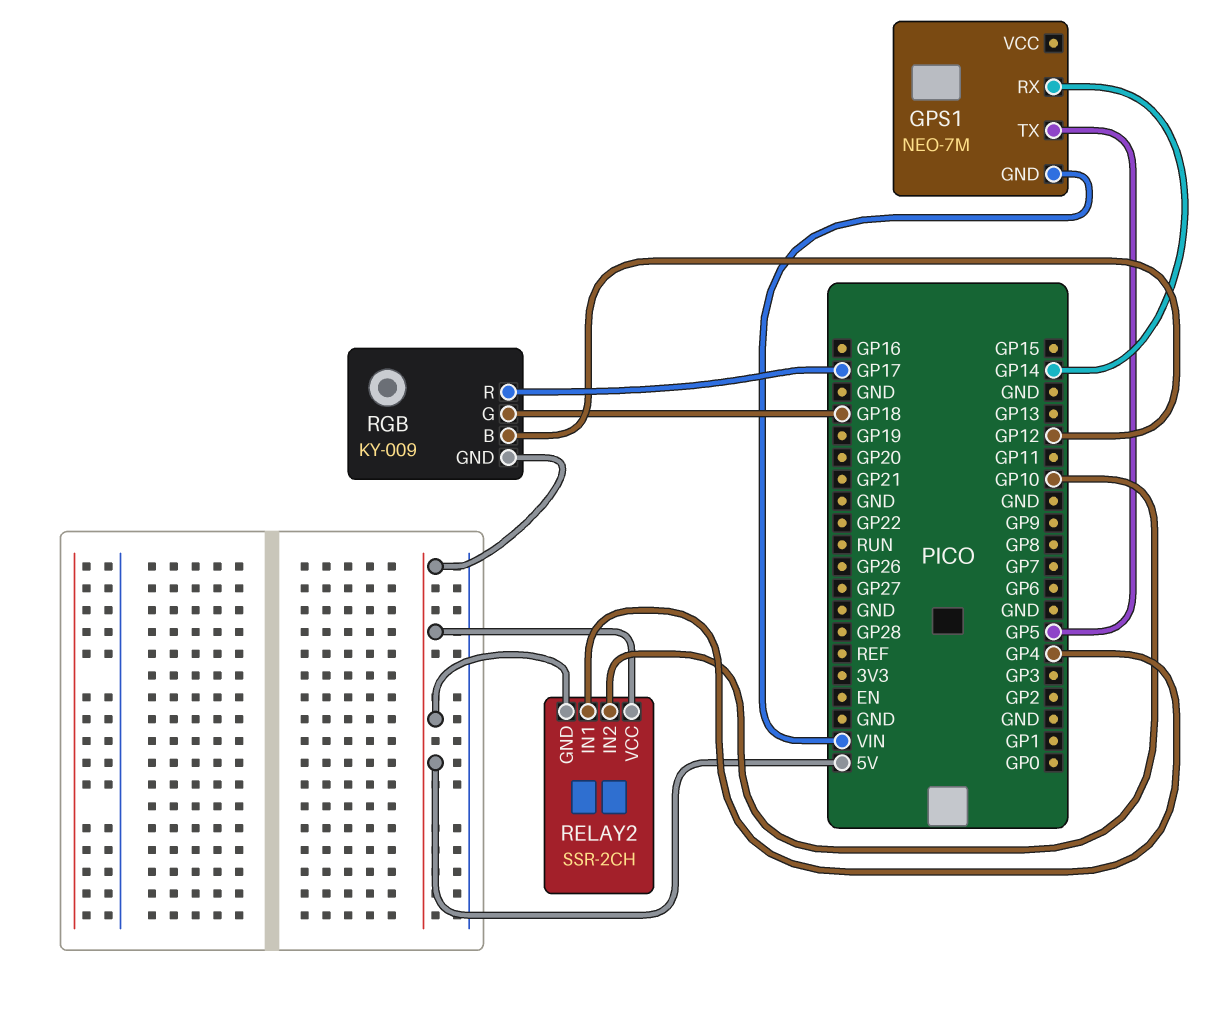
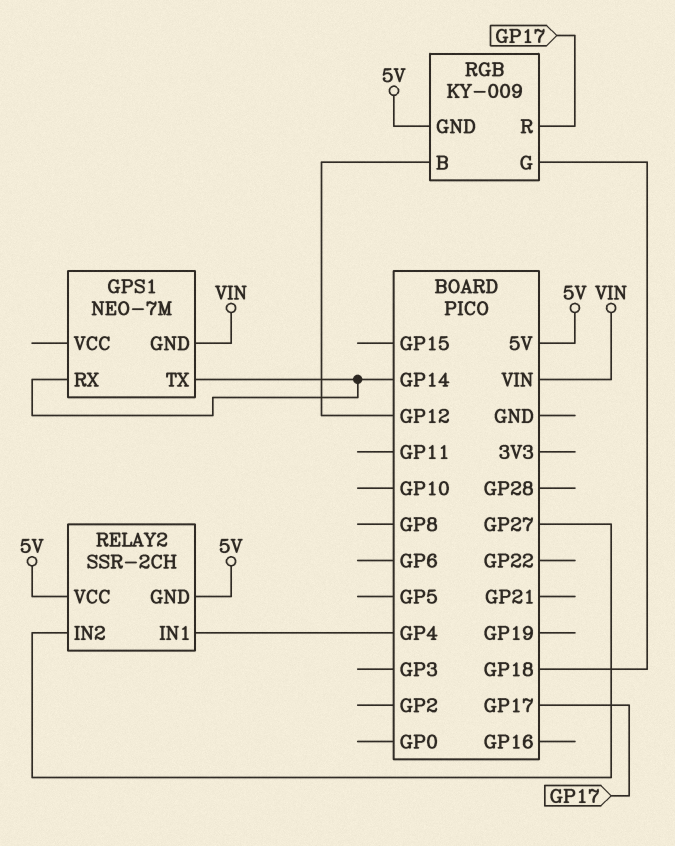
GPS1 pin TX: GP5 -> GP14
RELAY2 pin IN2: GP10 -> GP27

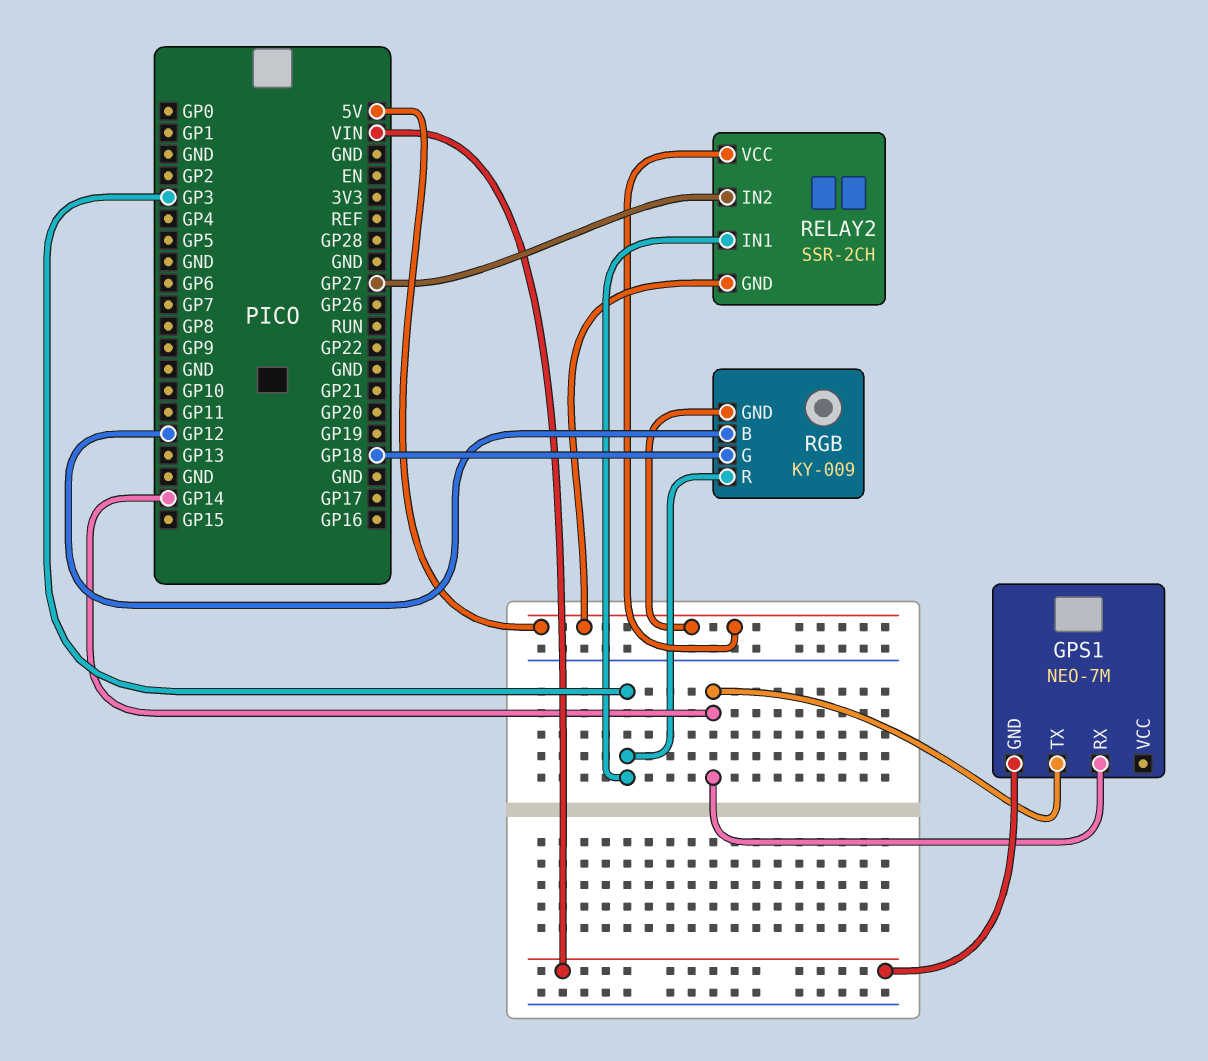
RELAY2 pin IN1: GP4 -> GP3
RGB pin R: GP17 -> GP3

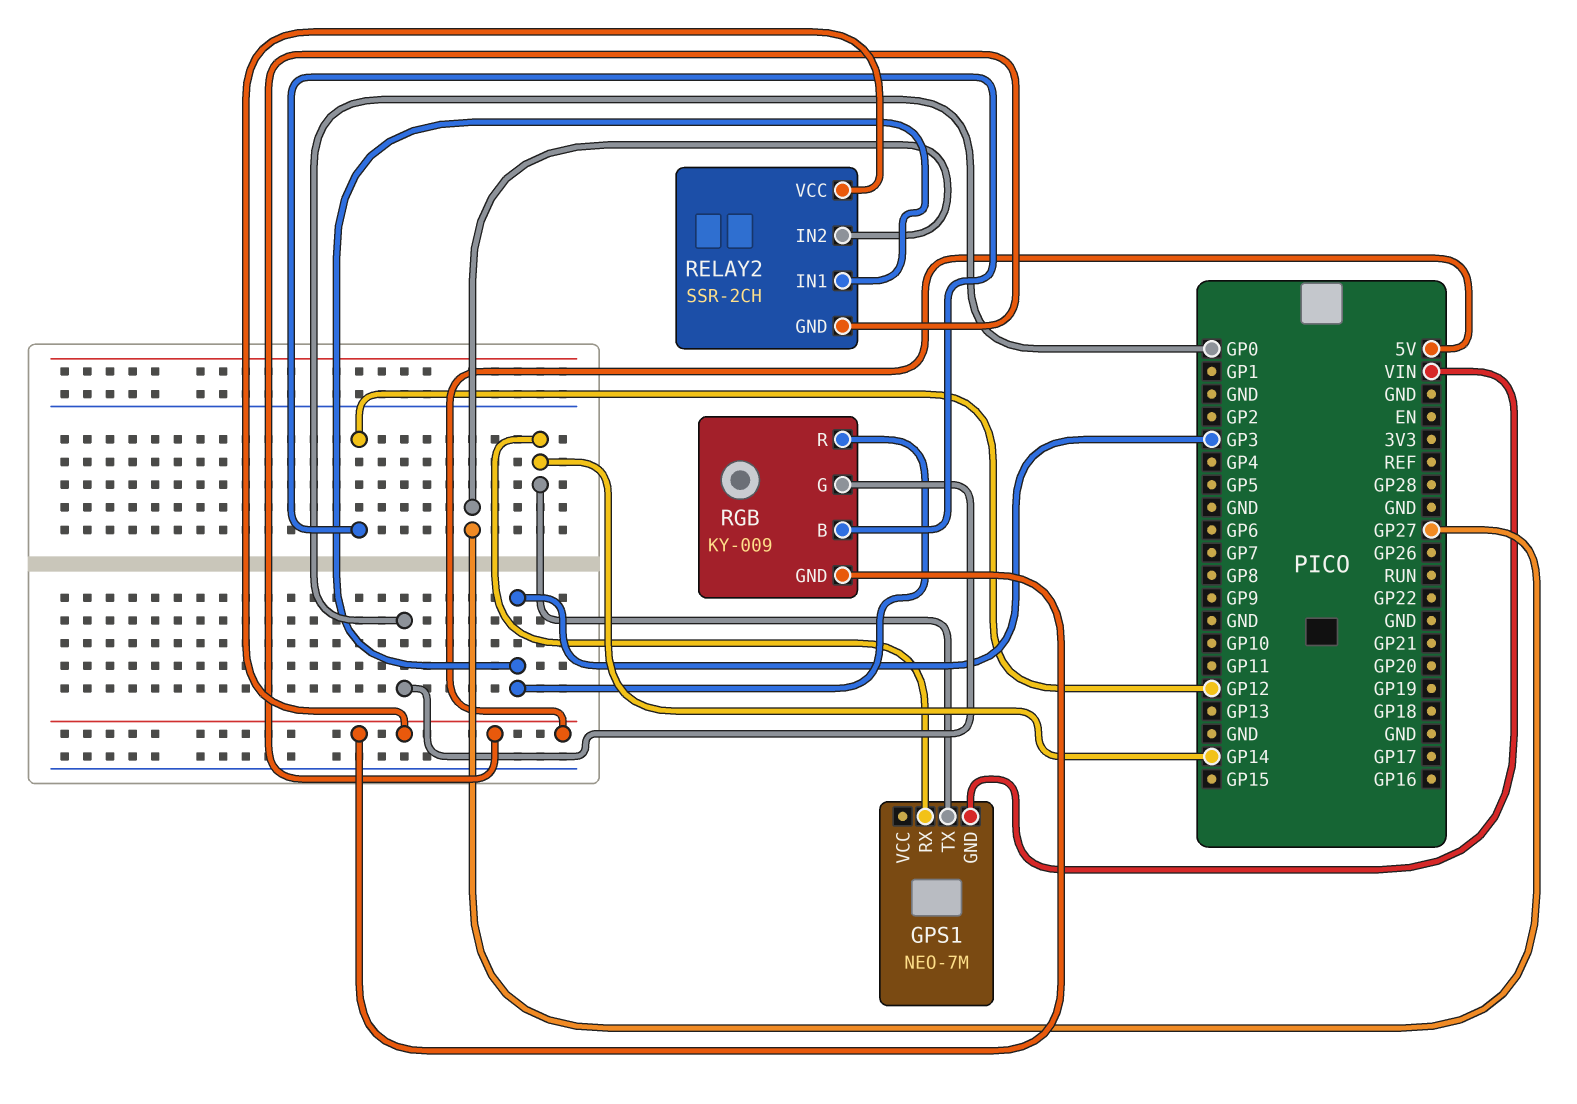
RGB pin G: GP18 -> GP0

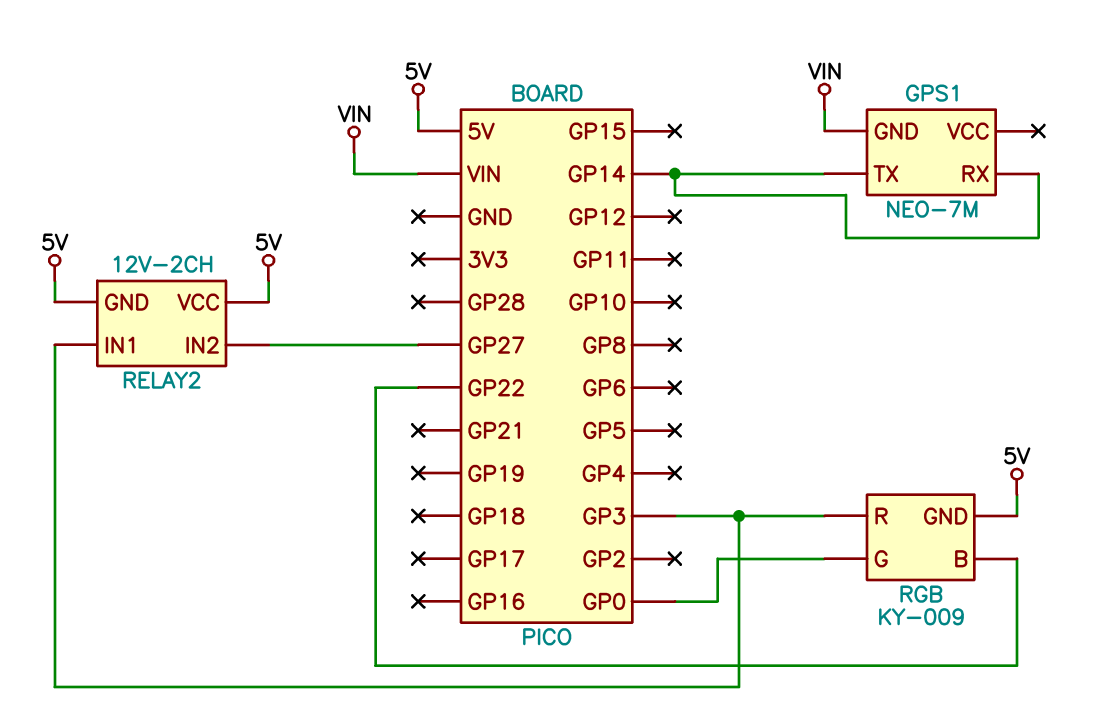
RELAY2: SSR-2CH -> 12V-2CH
RGB pin B: GP12 -> GP22

